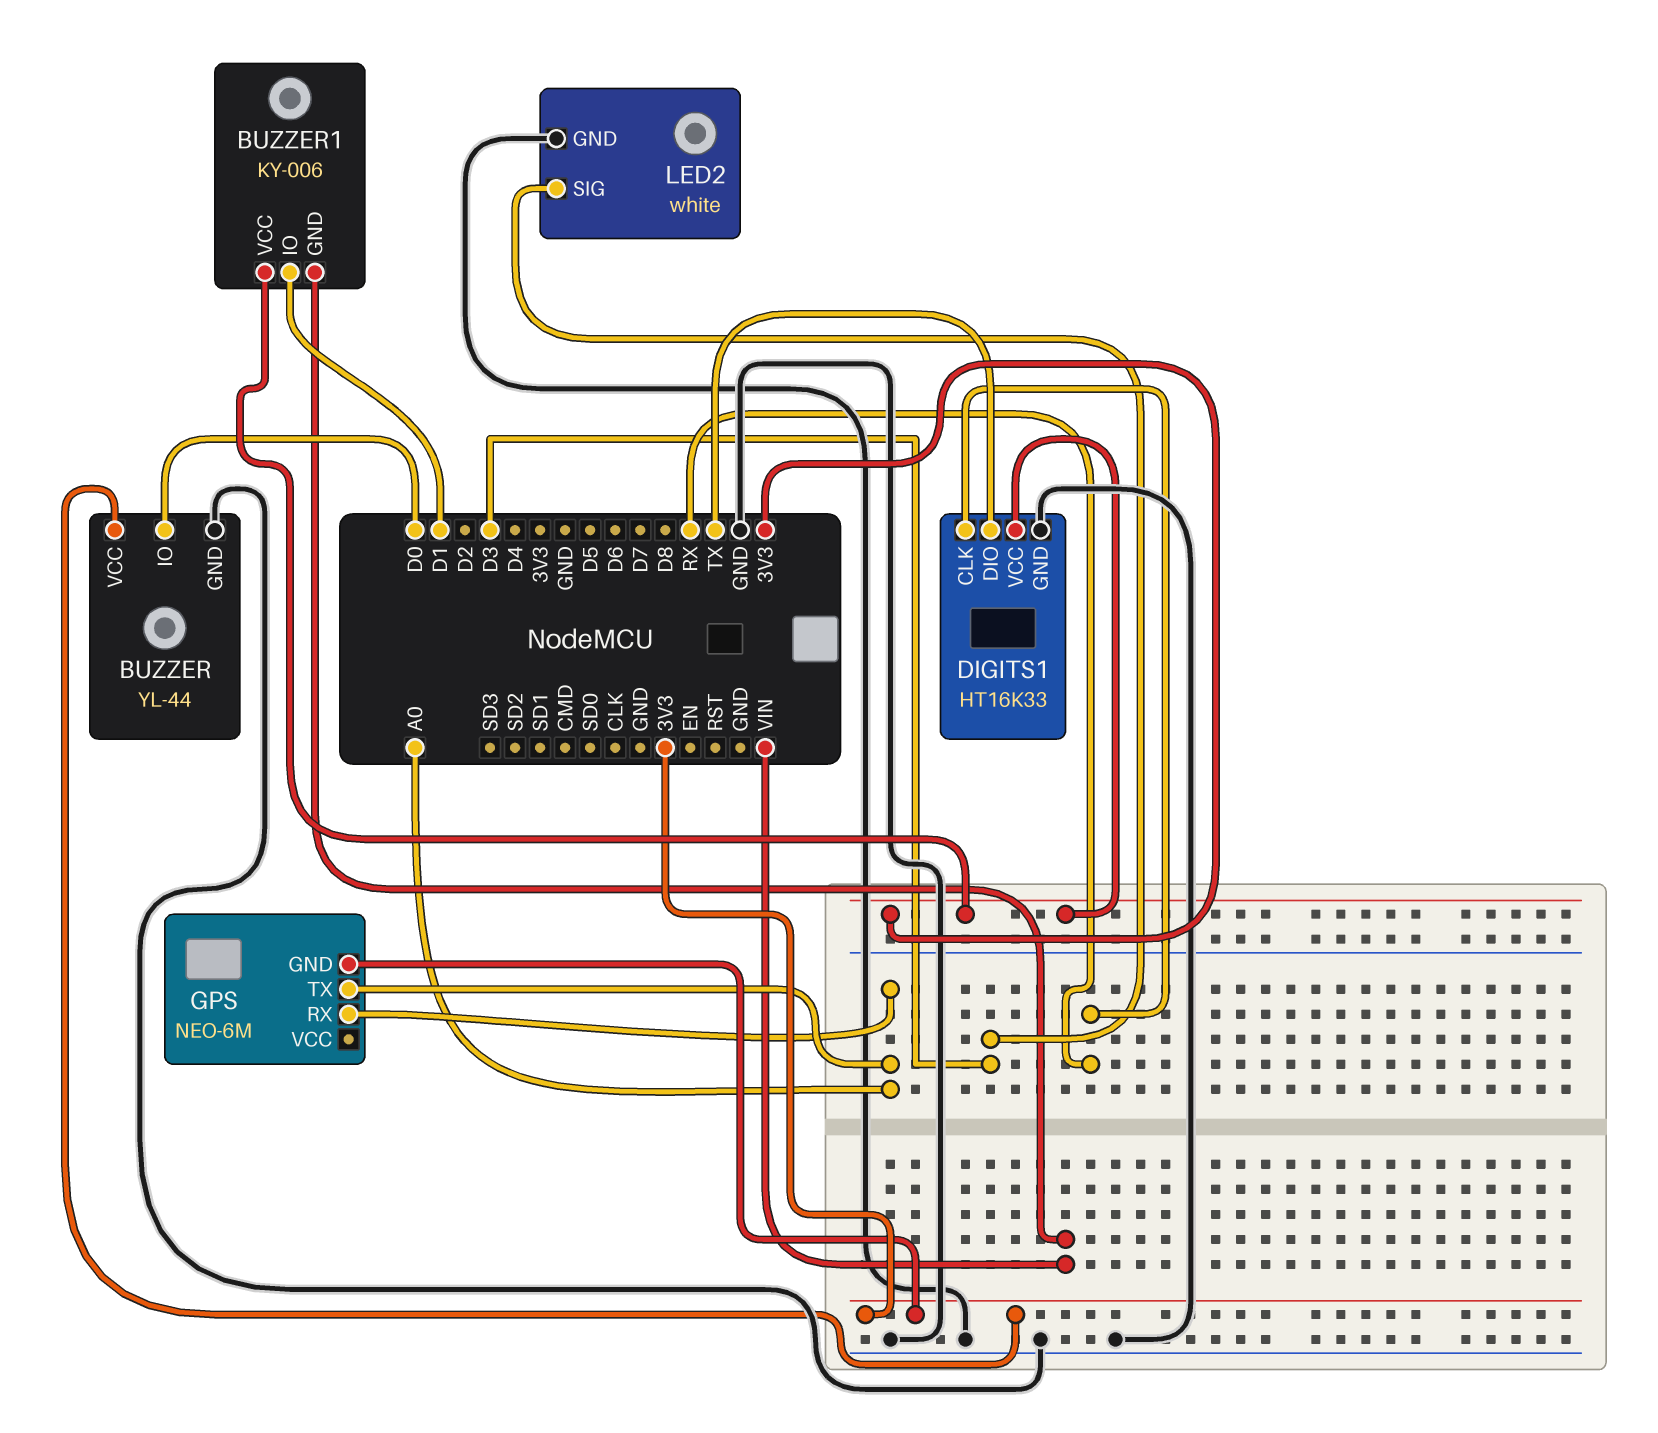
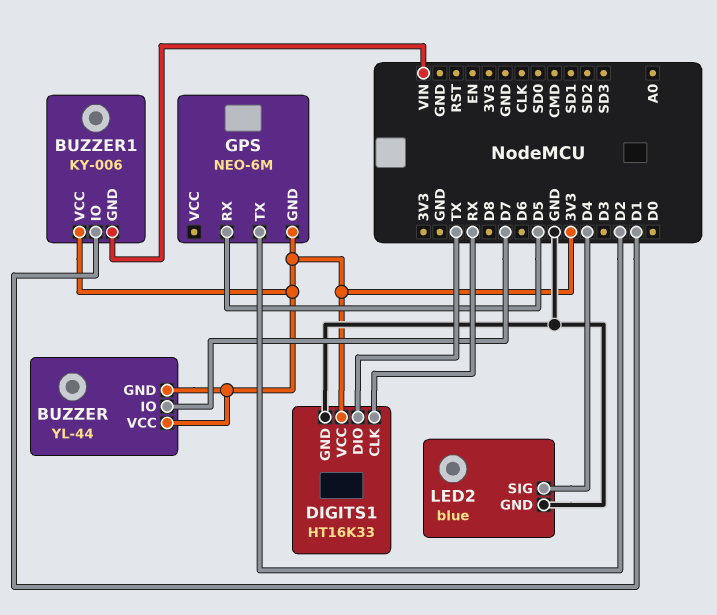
BUZZER pin GND: GND -> 3V3
BUZZER pin IO: D0 -> D7
GPS pin RX: A0 -> D5
GPS pin TX: A0 -> D2
LED2: white -> blue
LED2 pin SIG: D3 -> D4

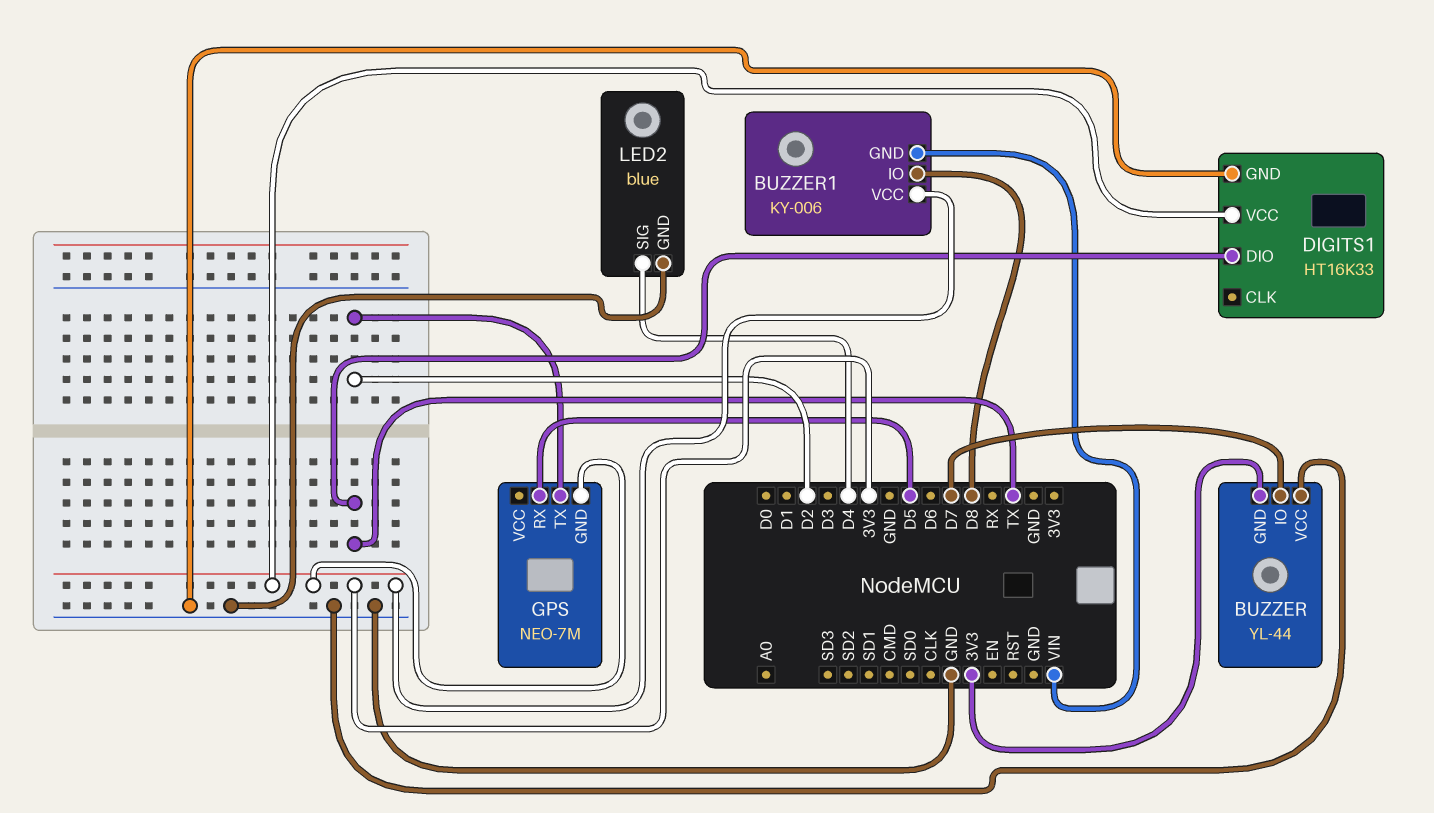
BUZZER pin VCC: 3V3 -> GND
BUZZER1 pin IO: D1 -> D8
DIGITS1 pin CLK: RX -> none
GPS: NEO-6M -> NEO-7M

